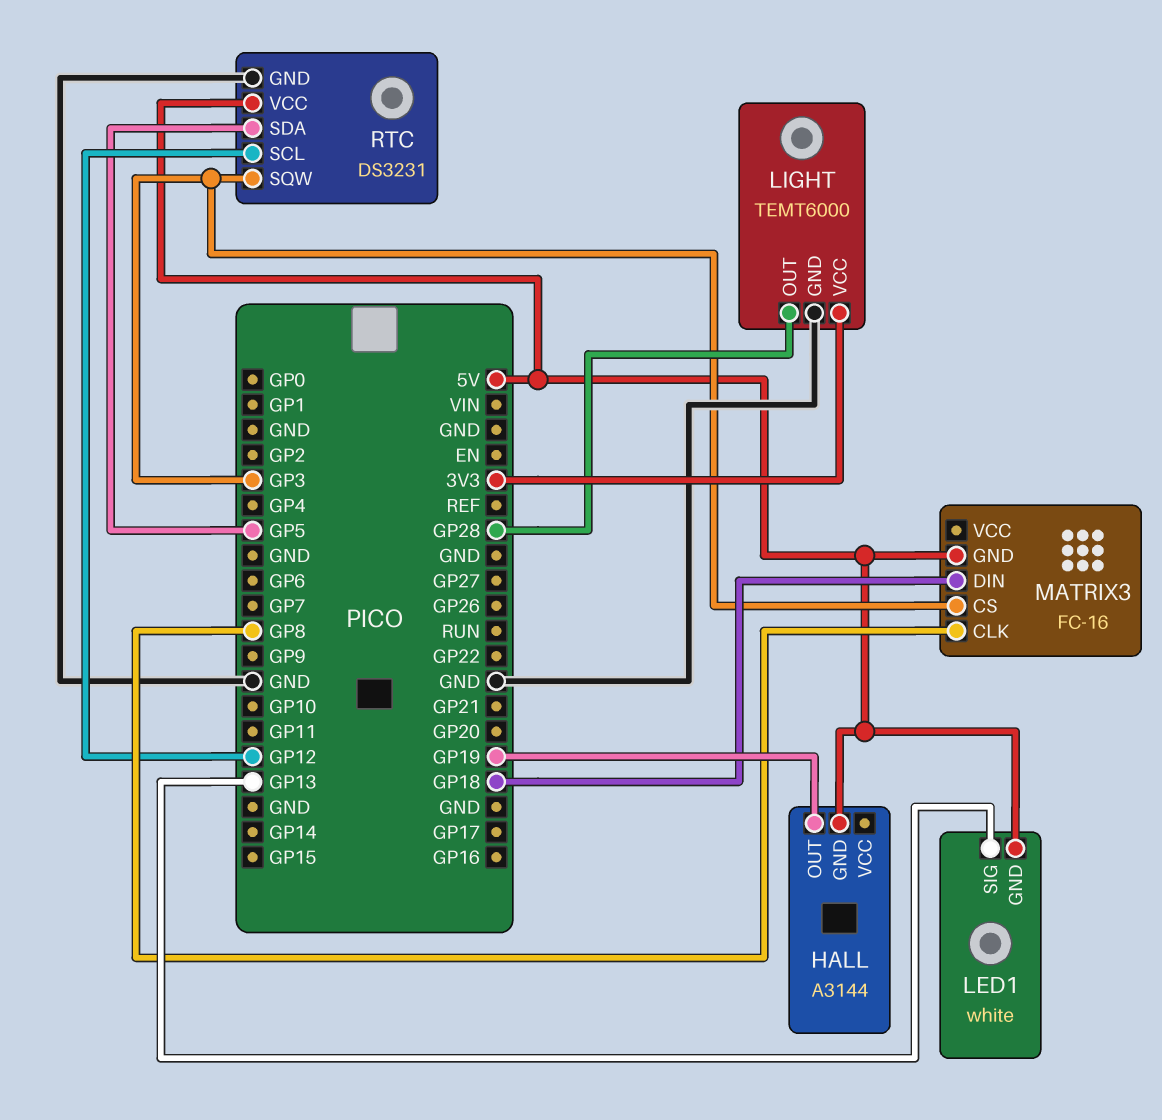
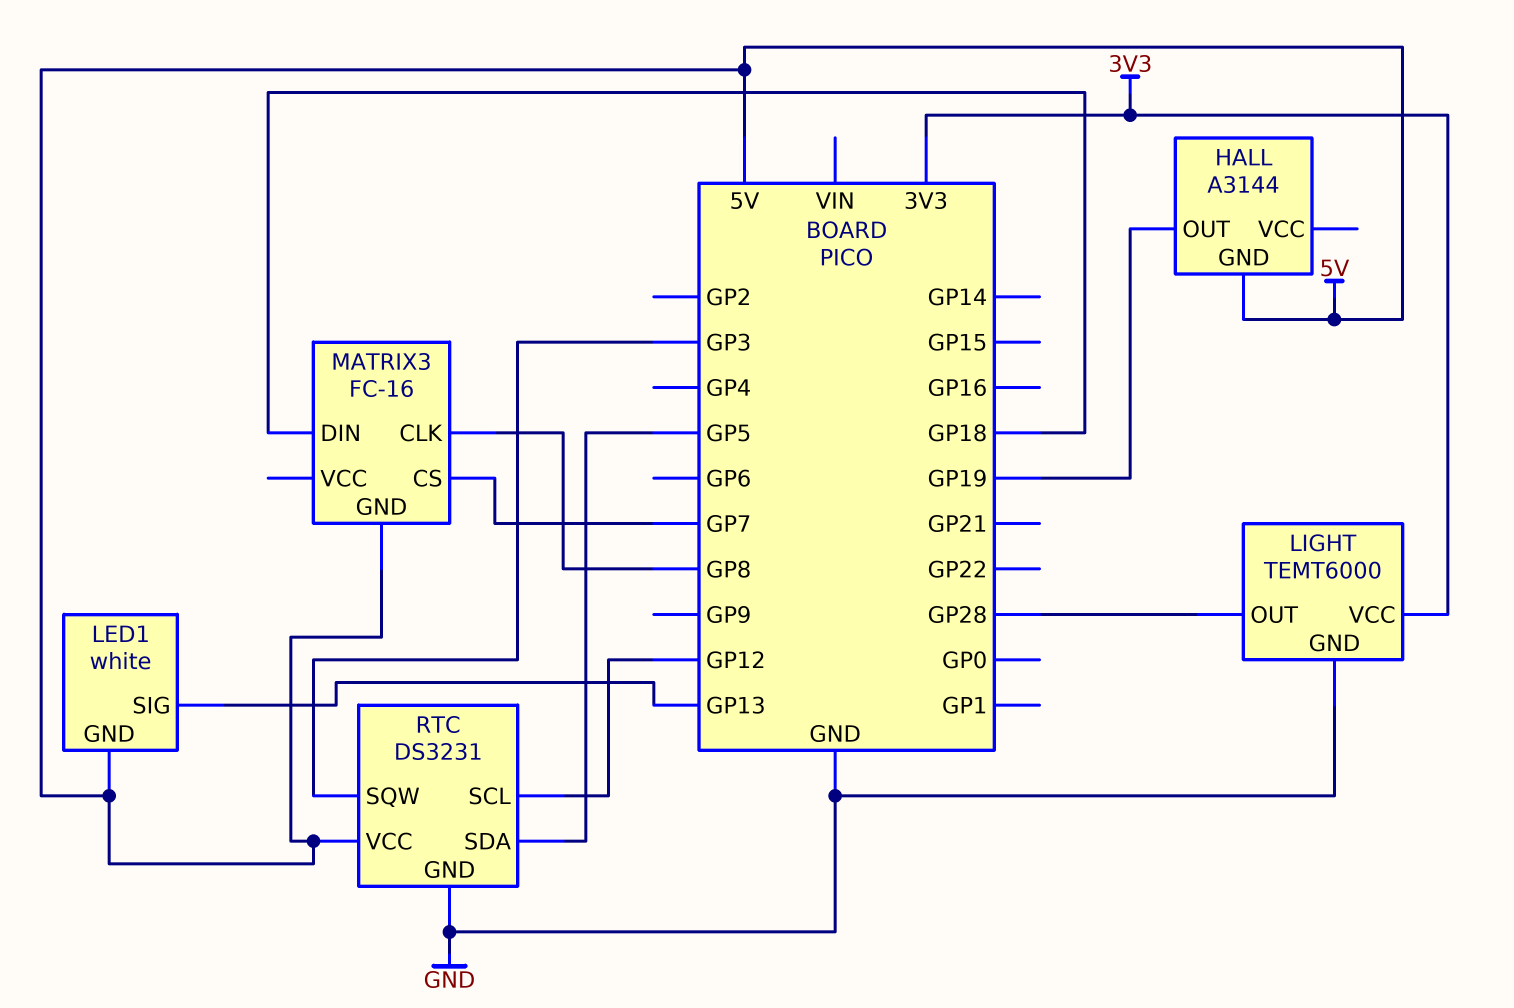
MATRIX3 pin CS: GP3 -> GP7

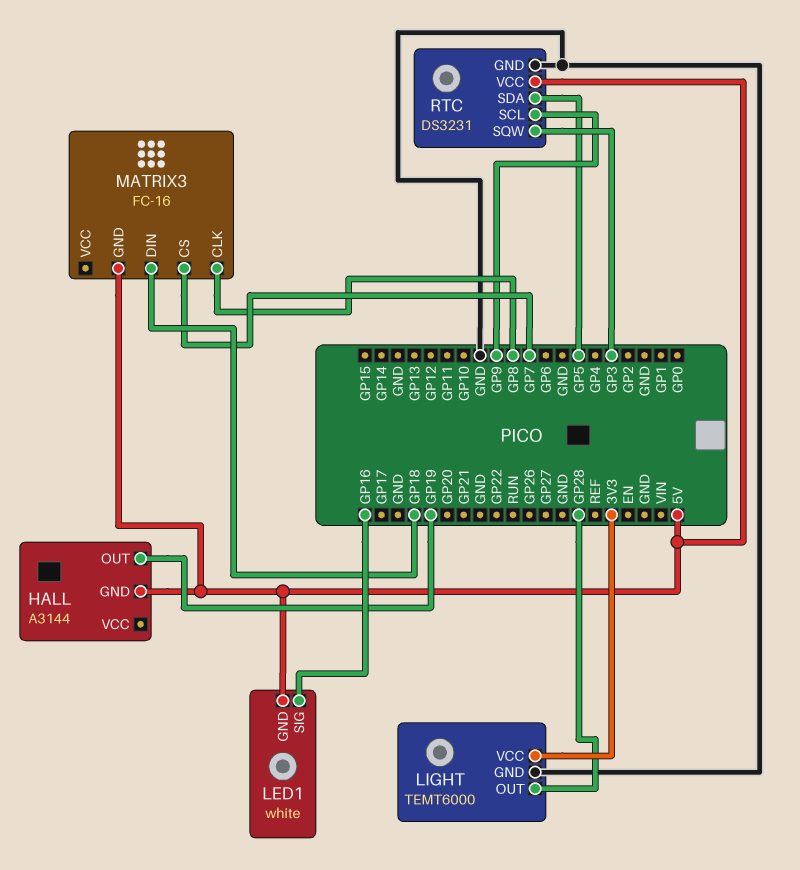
LED1 pin SIG: GP13 -> GP16
RTC pin SCL: GP12 -> GP9

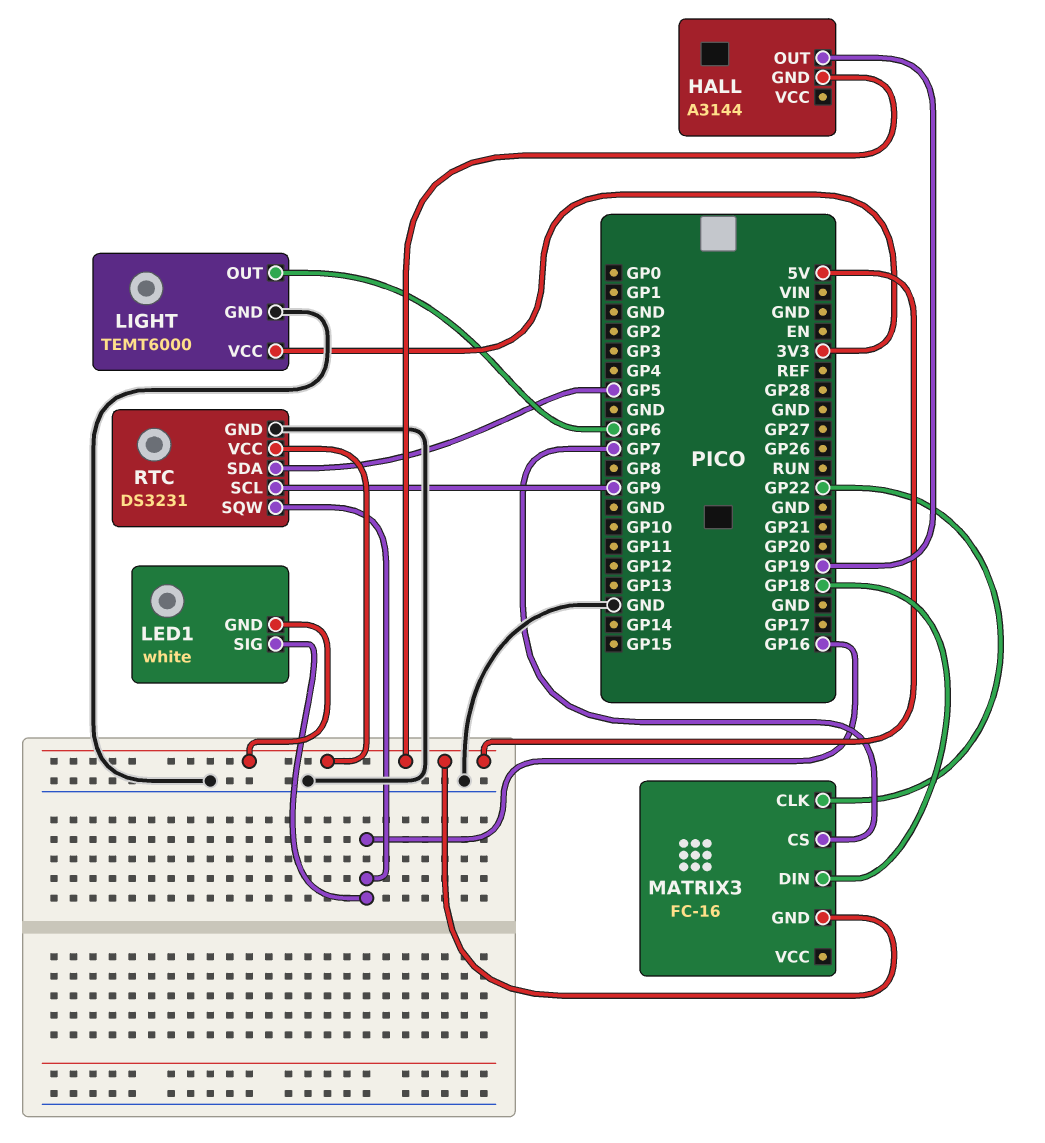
LIGHT pin OUT: GP28 -> GP6
MATRIX3 pin CLK: GP8 -> GP22
RTC pin SQW: GP3 -> GP16

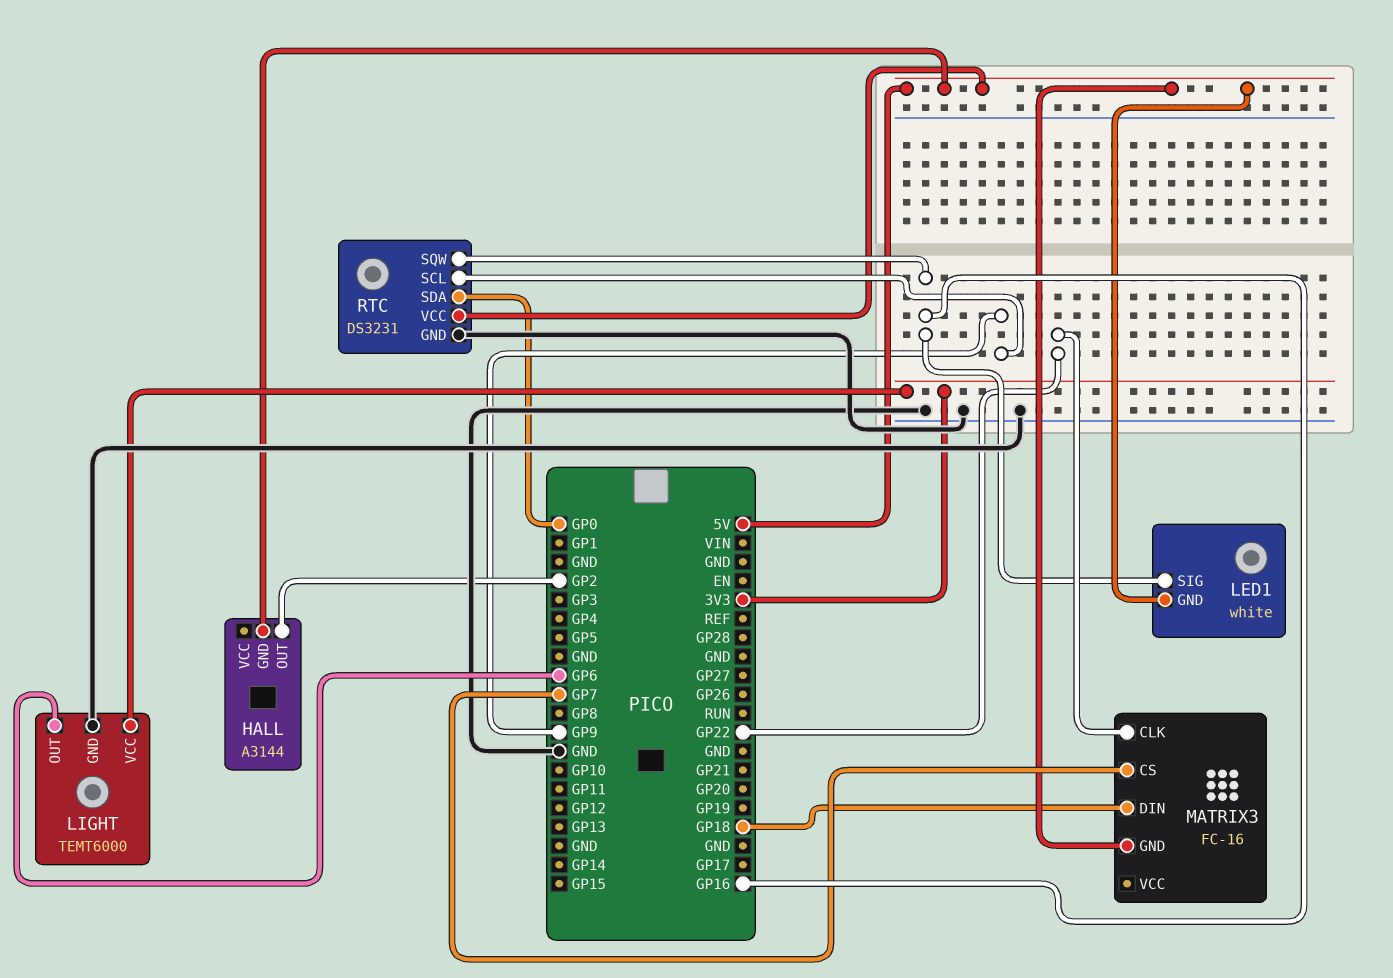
HALL pin OUT: GP19 -> GP2
RTC pin SDA: GP5 -> GP0

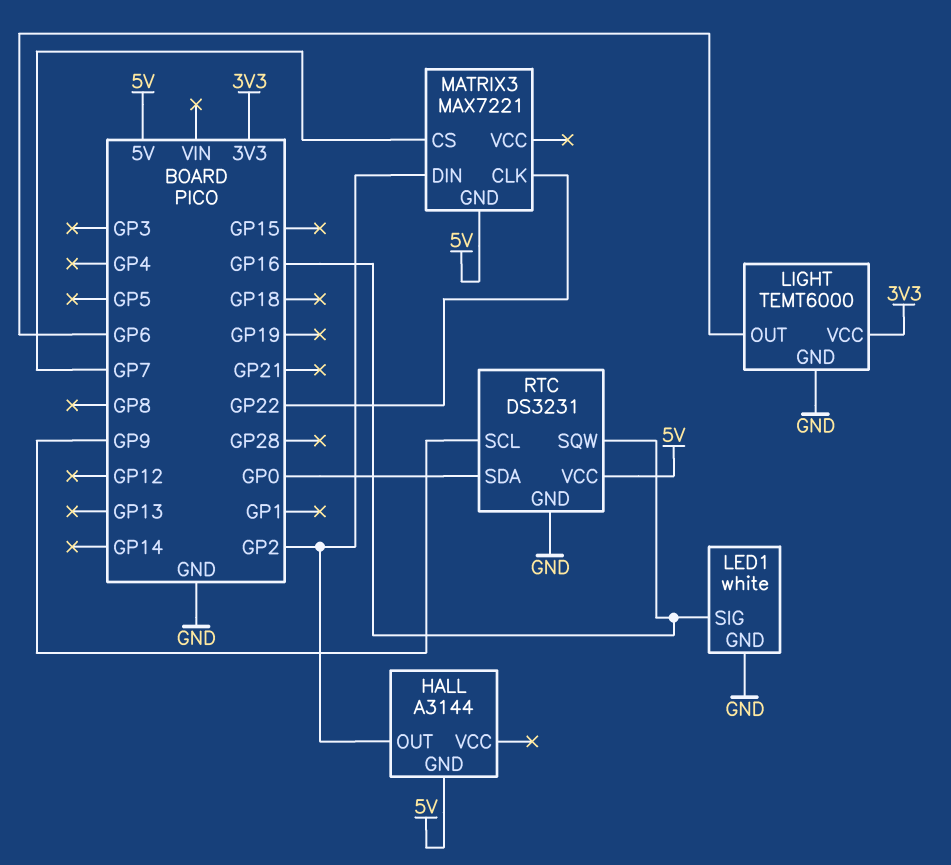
LED1 pin GND: 5V -> GND
MATRIX3: FC-16 -> MAX7221
MATRIX3 pin DIN: GP18 -> GP2

